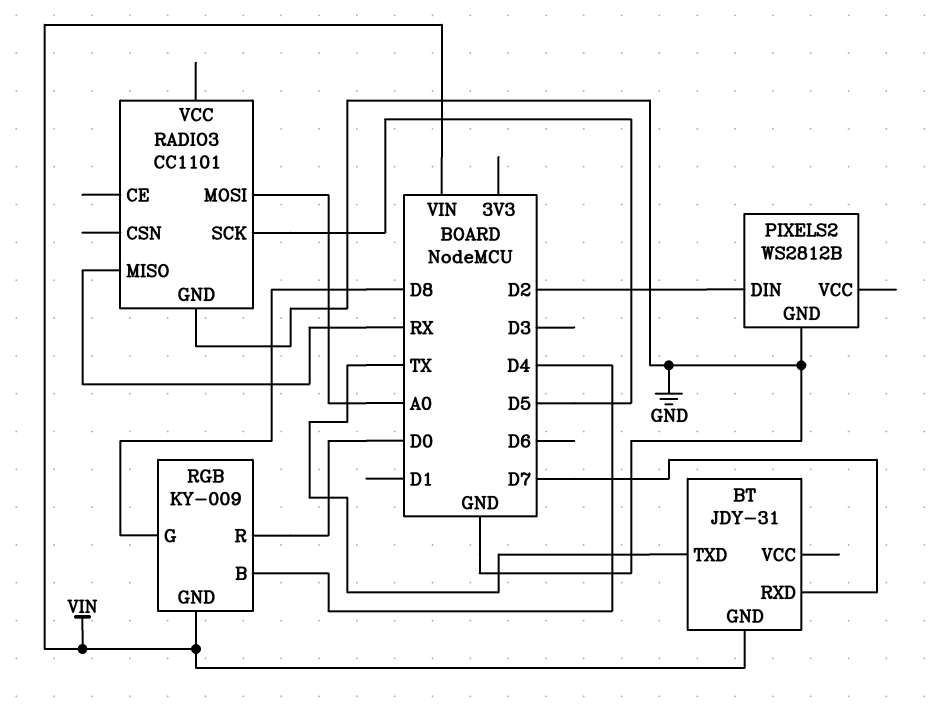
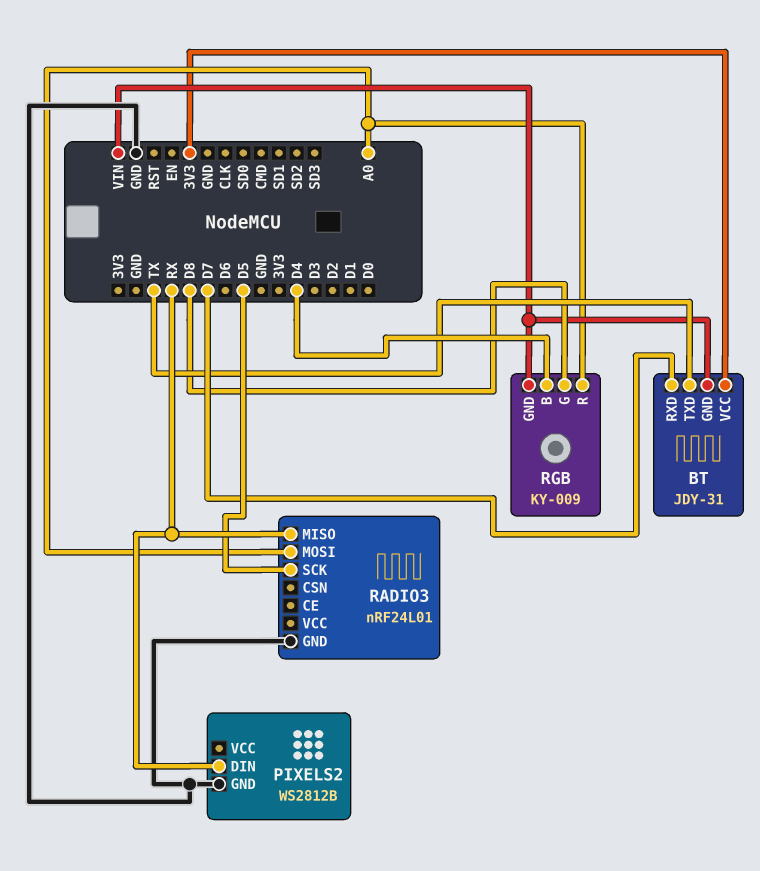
BT pin VCC: none -> 3V3
PIXELS2 pin DIN: D2 -> RX
RADIO3: CC1101 -> nRF24L01
RGB pin R: D0 -> A0

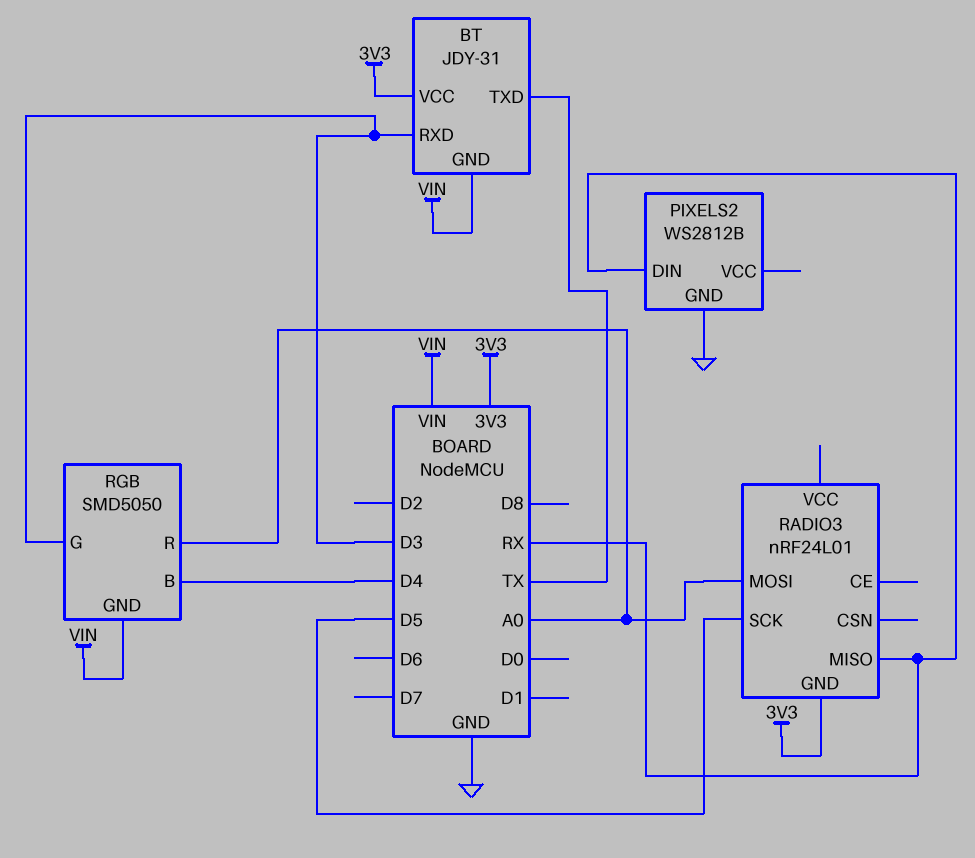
BT pin RXD: D7 -> D3
RADIO3 pin GND: GND -> 3V3
RGB: KY-009 -> SMD5050
RGB pin G: D8 -> D3

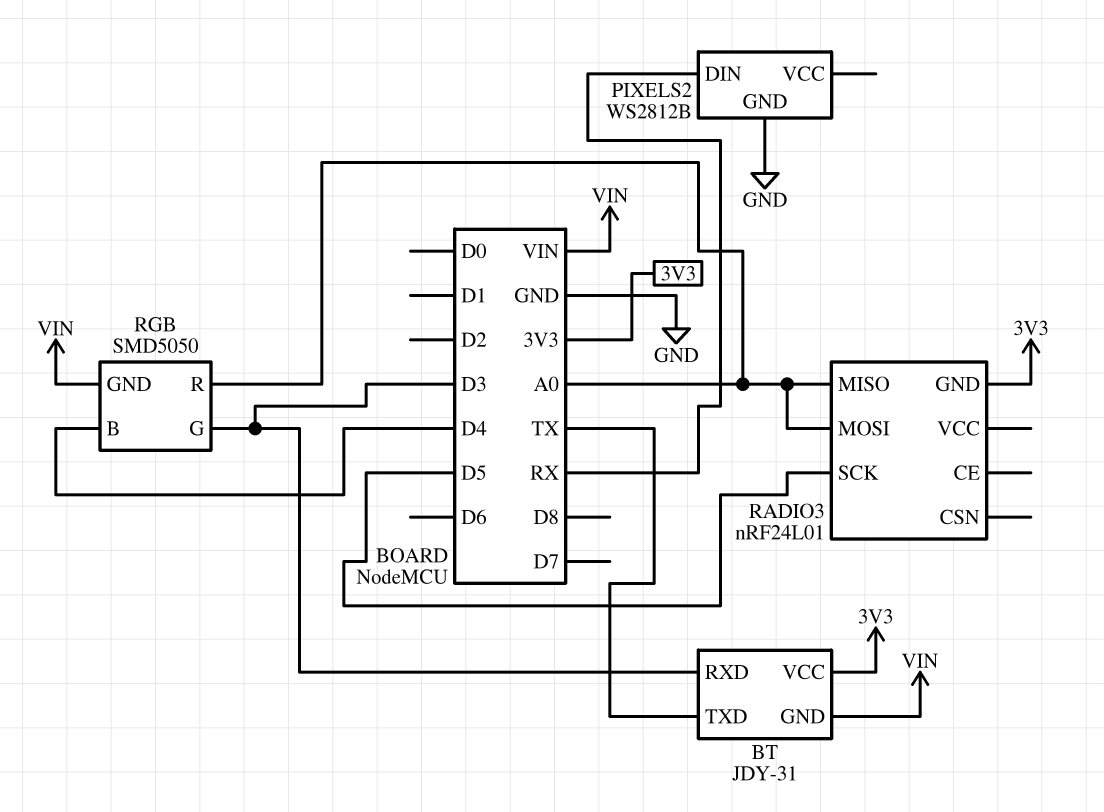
RADIO3 pin MISO: RX -> A0

